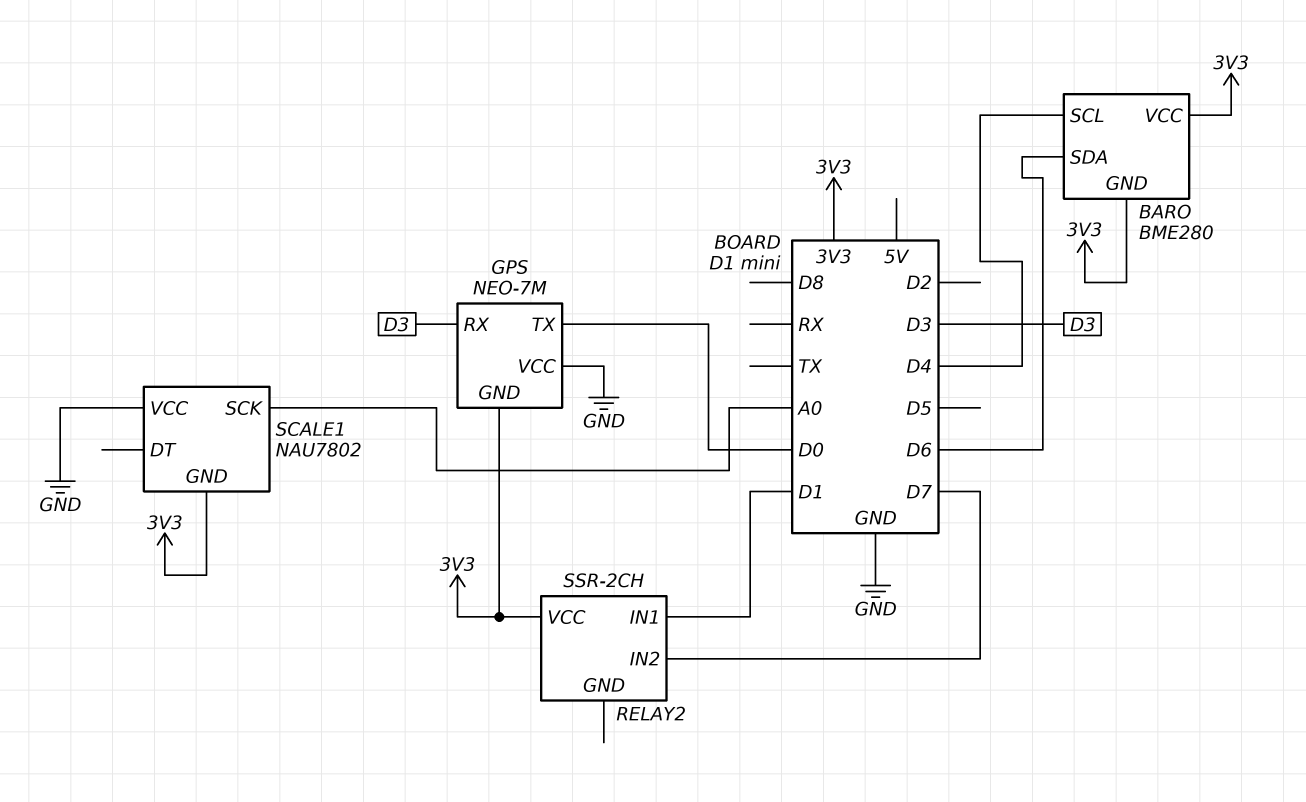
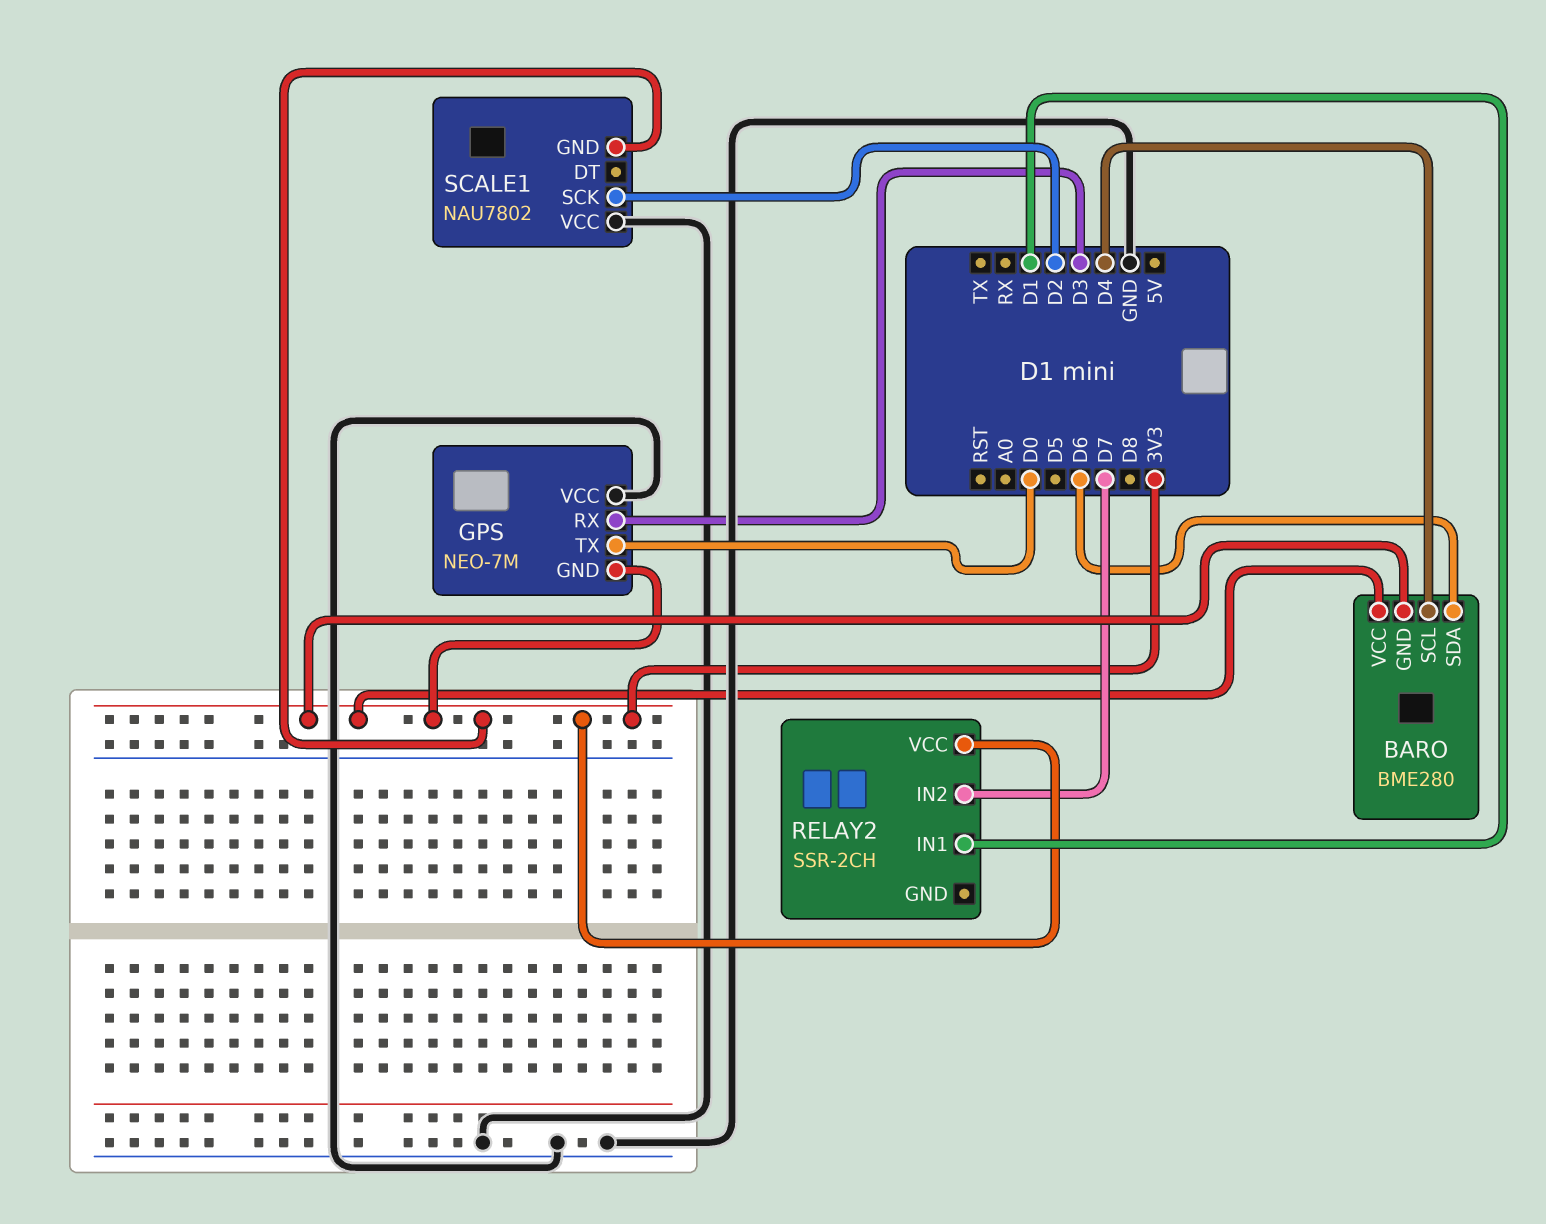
SCALE1 pin SCK: A0 -> D2

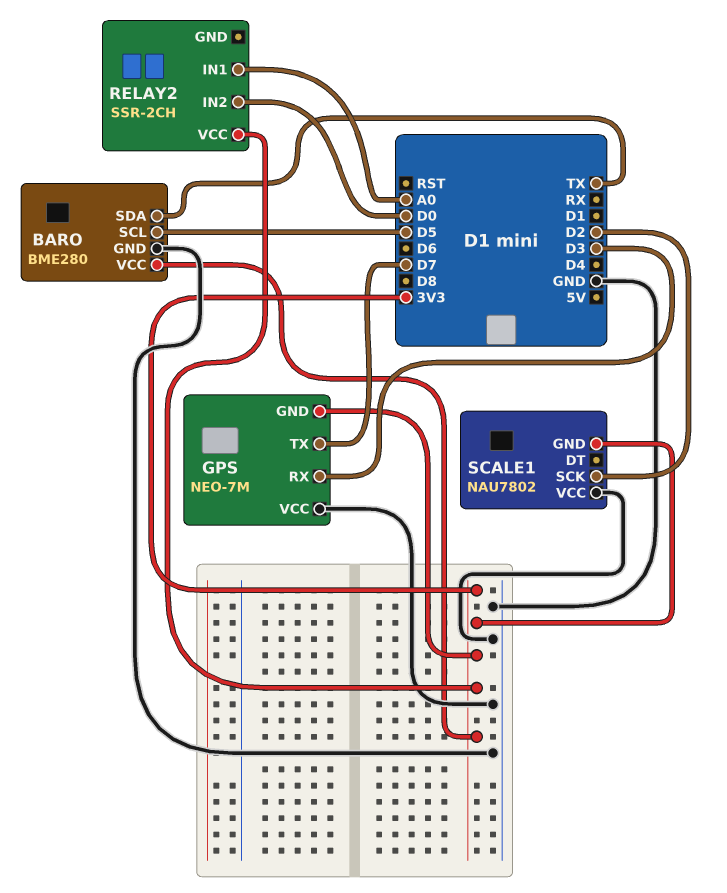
BARO pin GND: 3V3 -> GND
BARO pin SCL: D4 -> D5
BARO pin SDA: D6 -> TX
GPS pin TX: D0 -> D7
RELAY2 pin IN1: D1 -> A0
RELAY2 pin IN2: D7 -> D0

